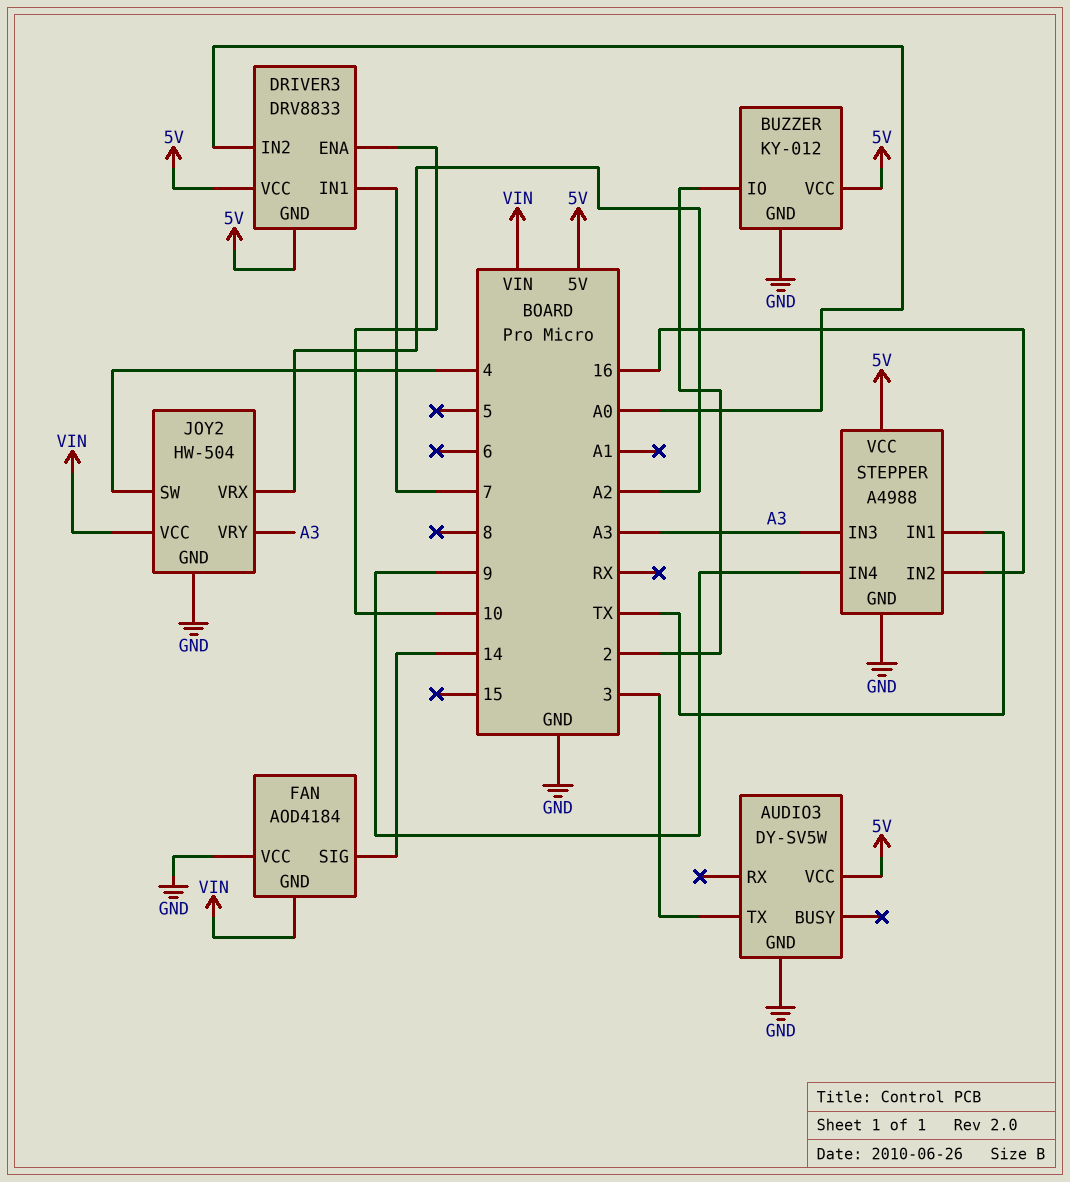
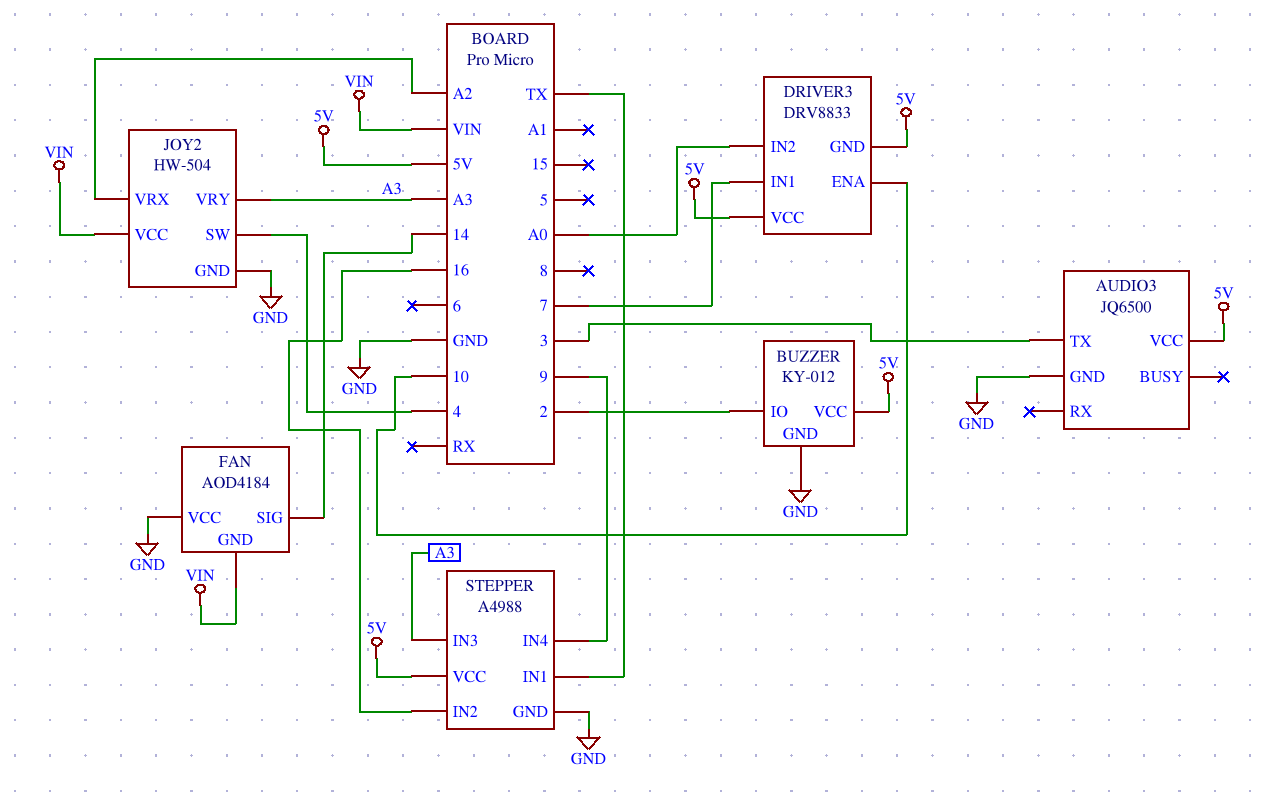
AUDIO3: DY-SV5W -> JQ6500

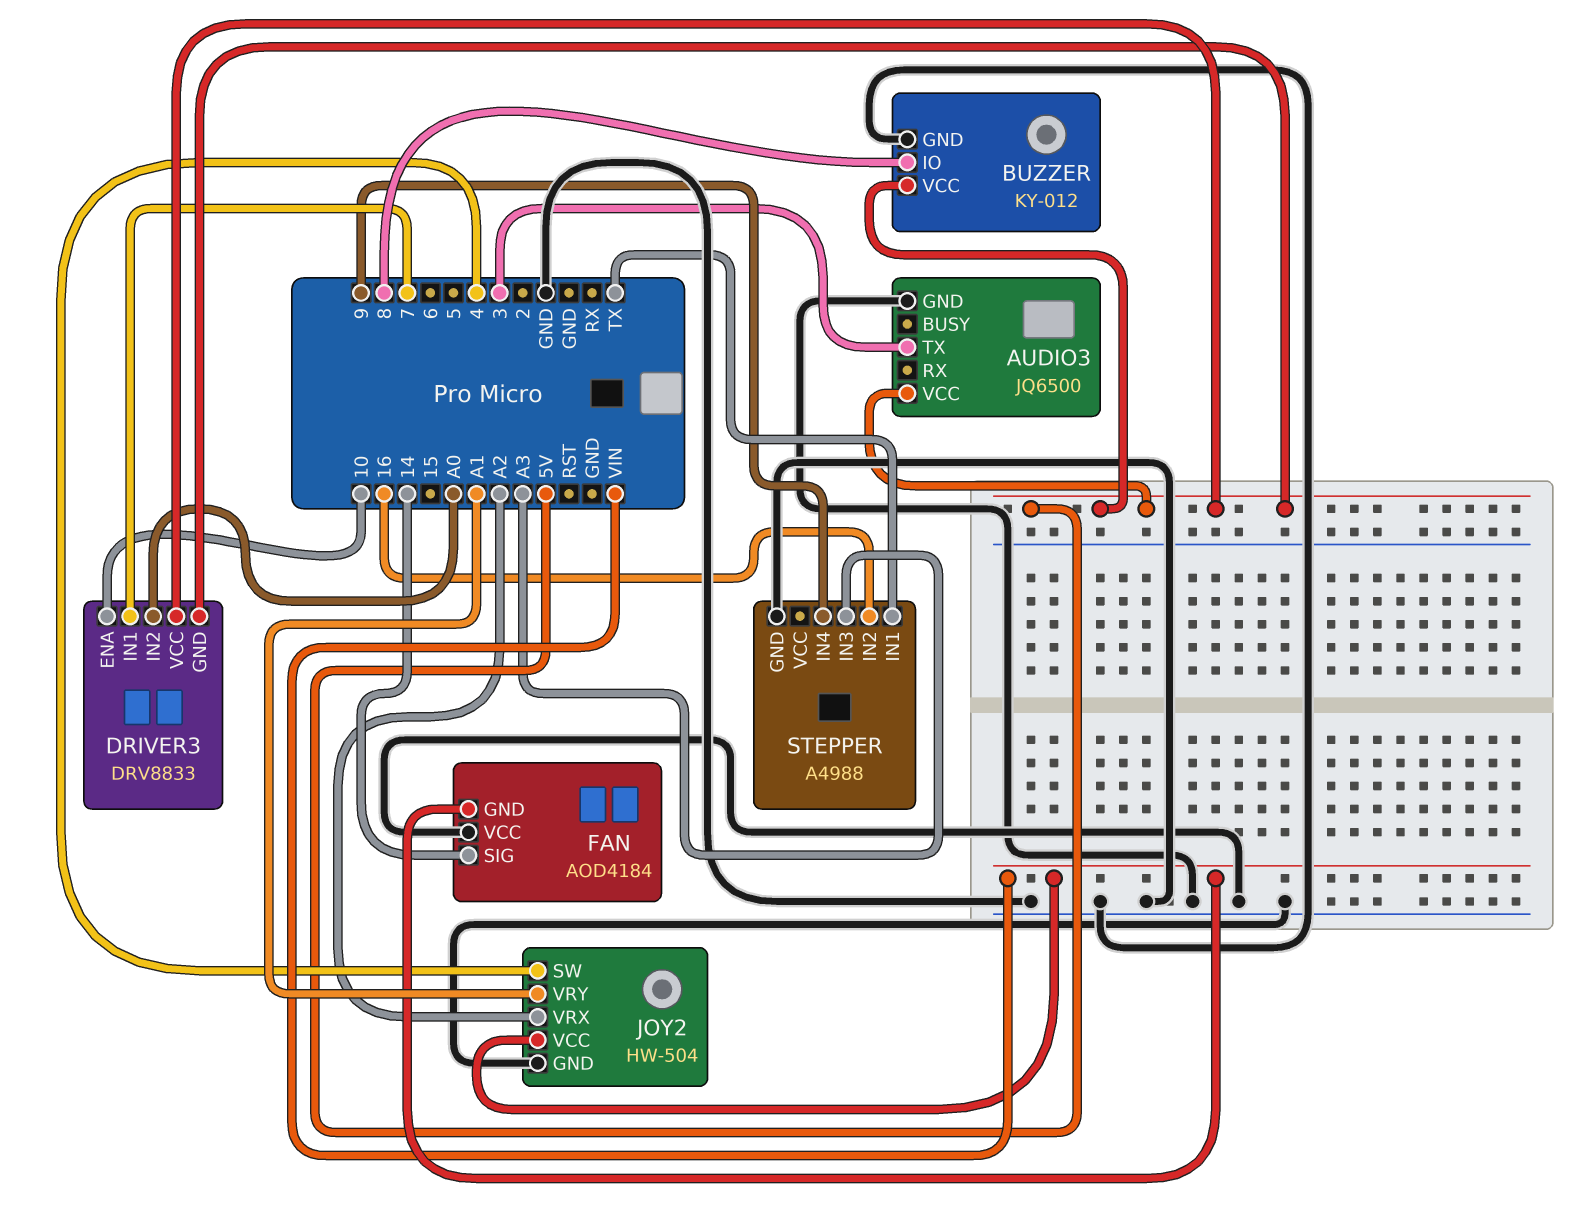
BUZZER pin IO: 2 -> 8
JOY2 pin VRY: A3 -> A1
STEPPER pin VCC: 5V -> none

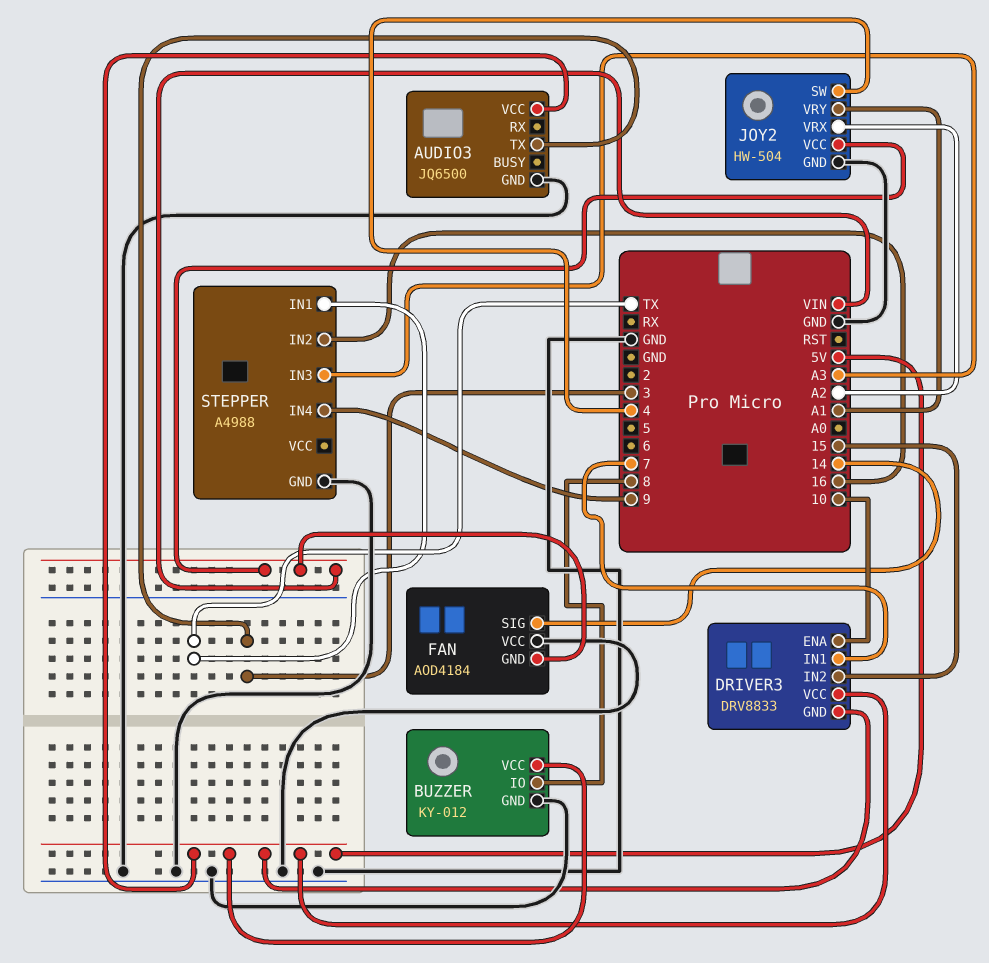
DRIVER3 pin IN2: A0 -> 15

